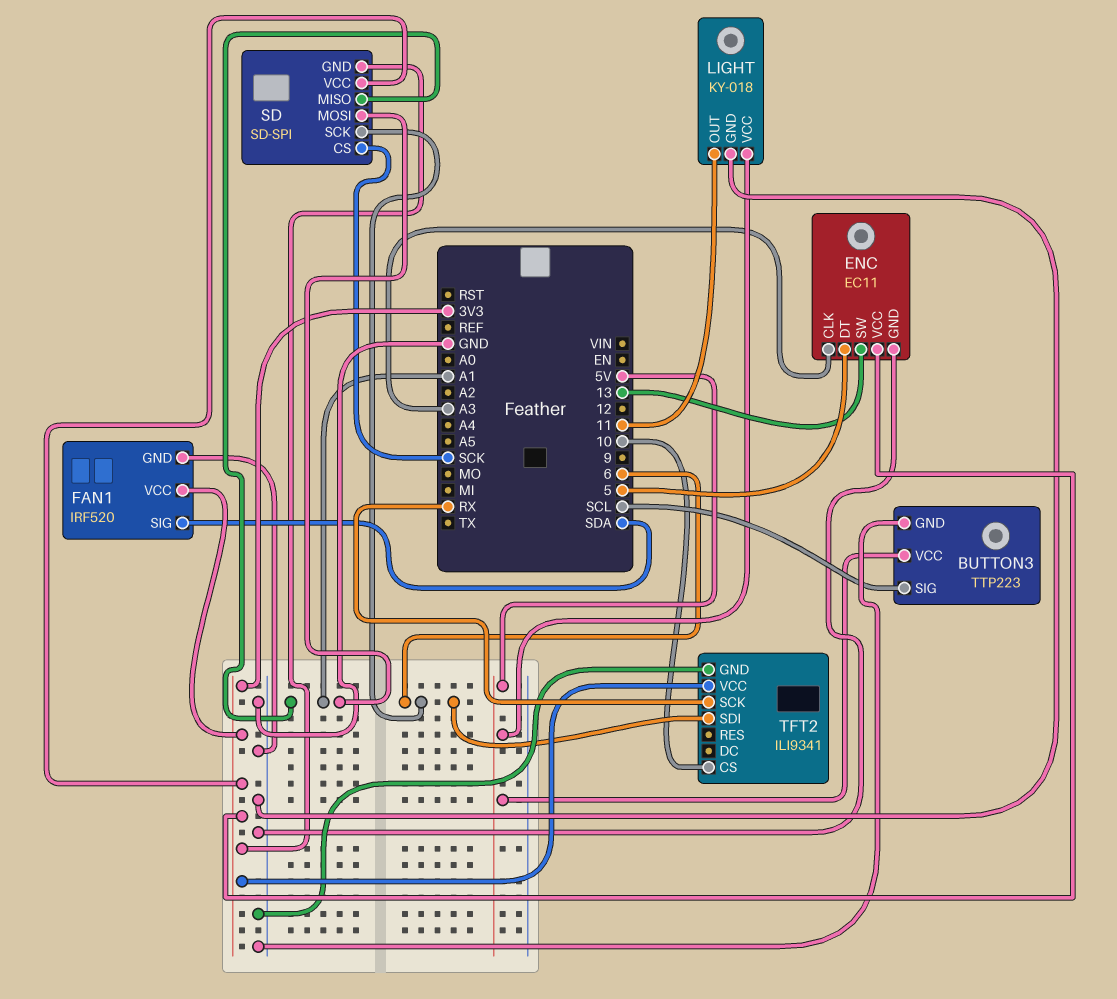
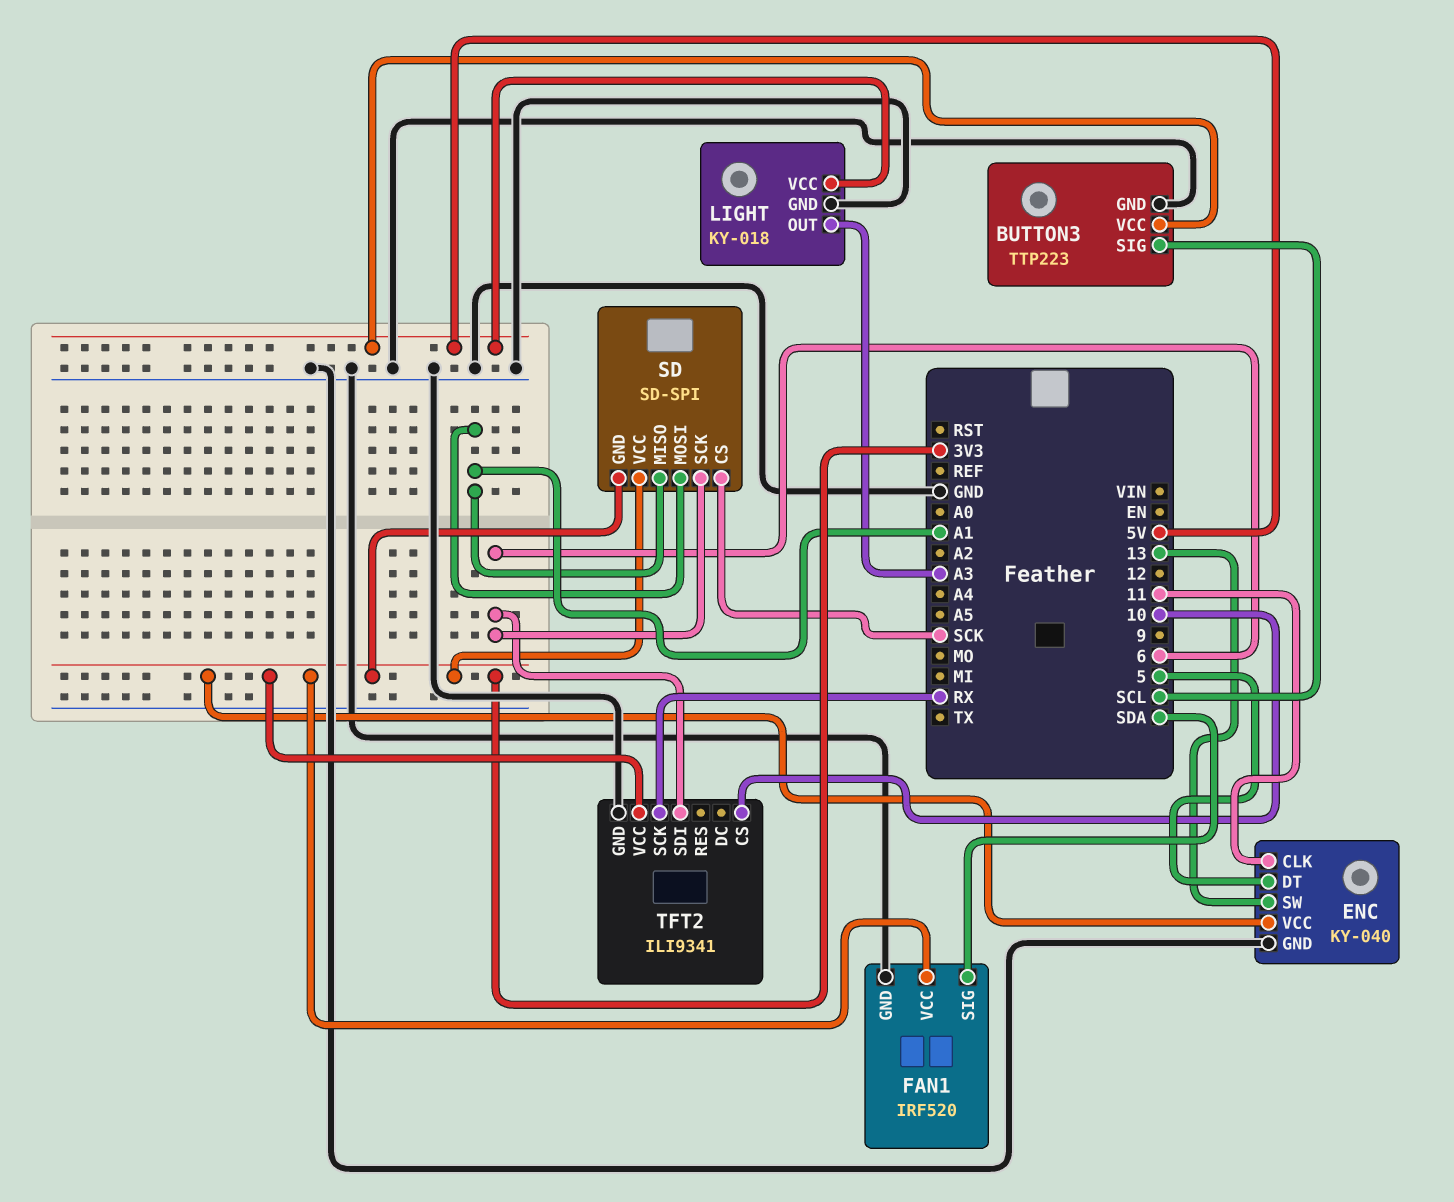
ENC: EC11 -> KY-040
ENC pin CLK: A3 -> 11
LIGHT pin OUT: 11 -> A3

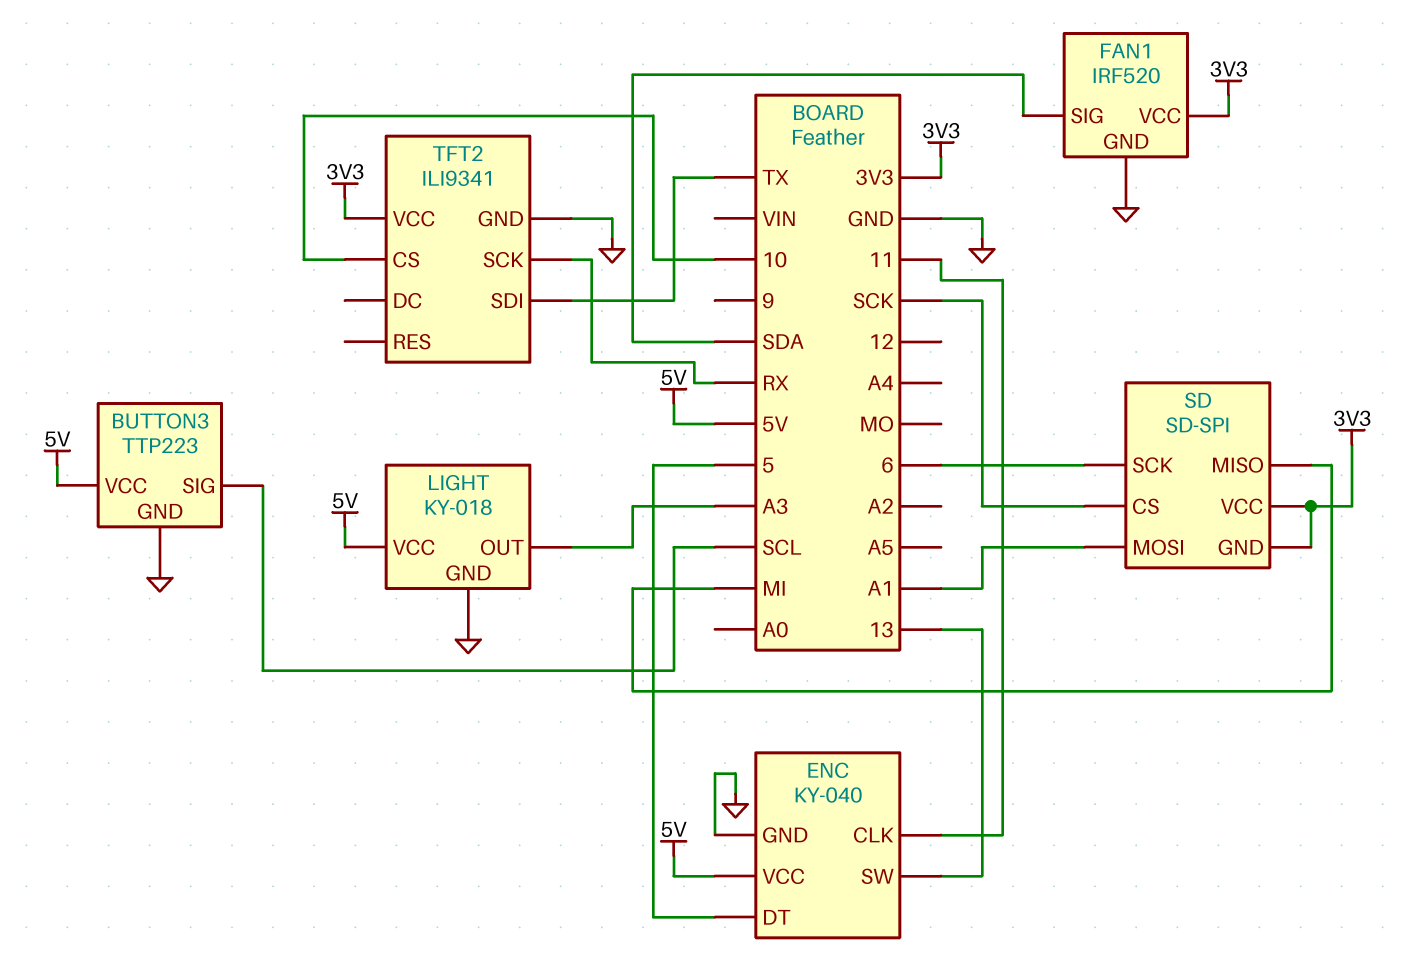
ENC pin VCC: 3V3 -> 5V
SD pin MISO: A1 -> MI
TFT2 pin SDI: 6 -> TX

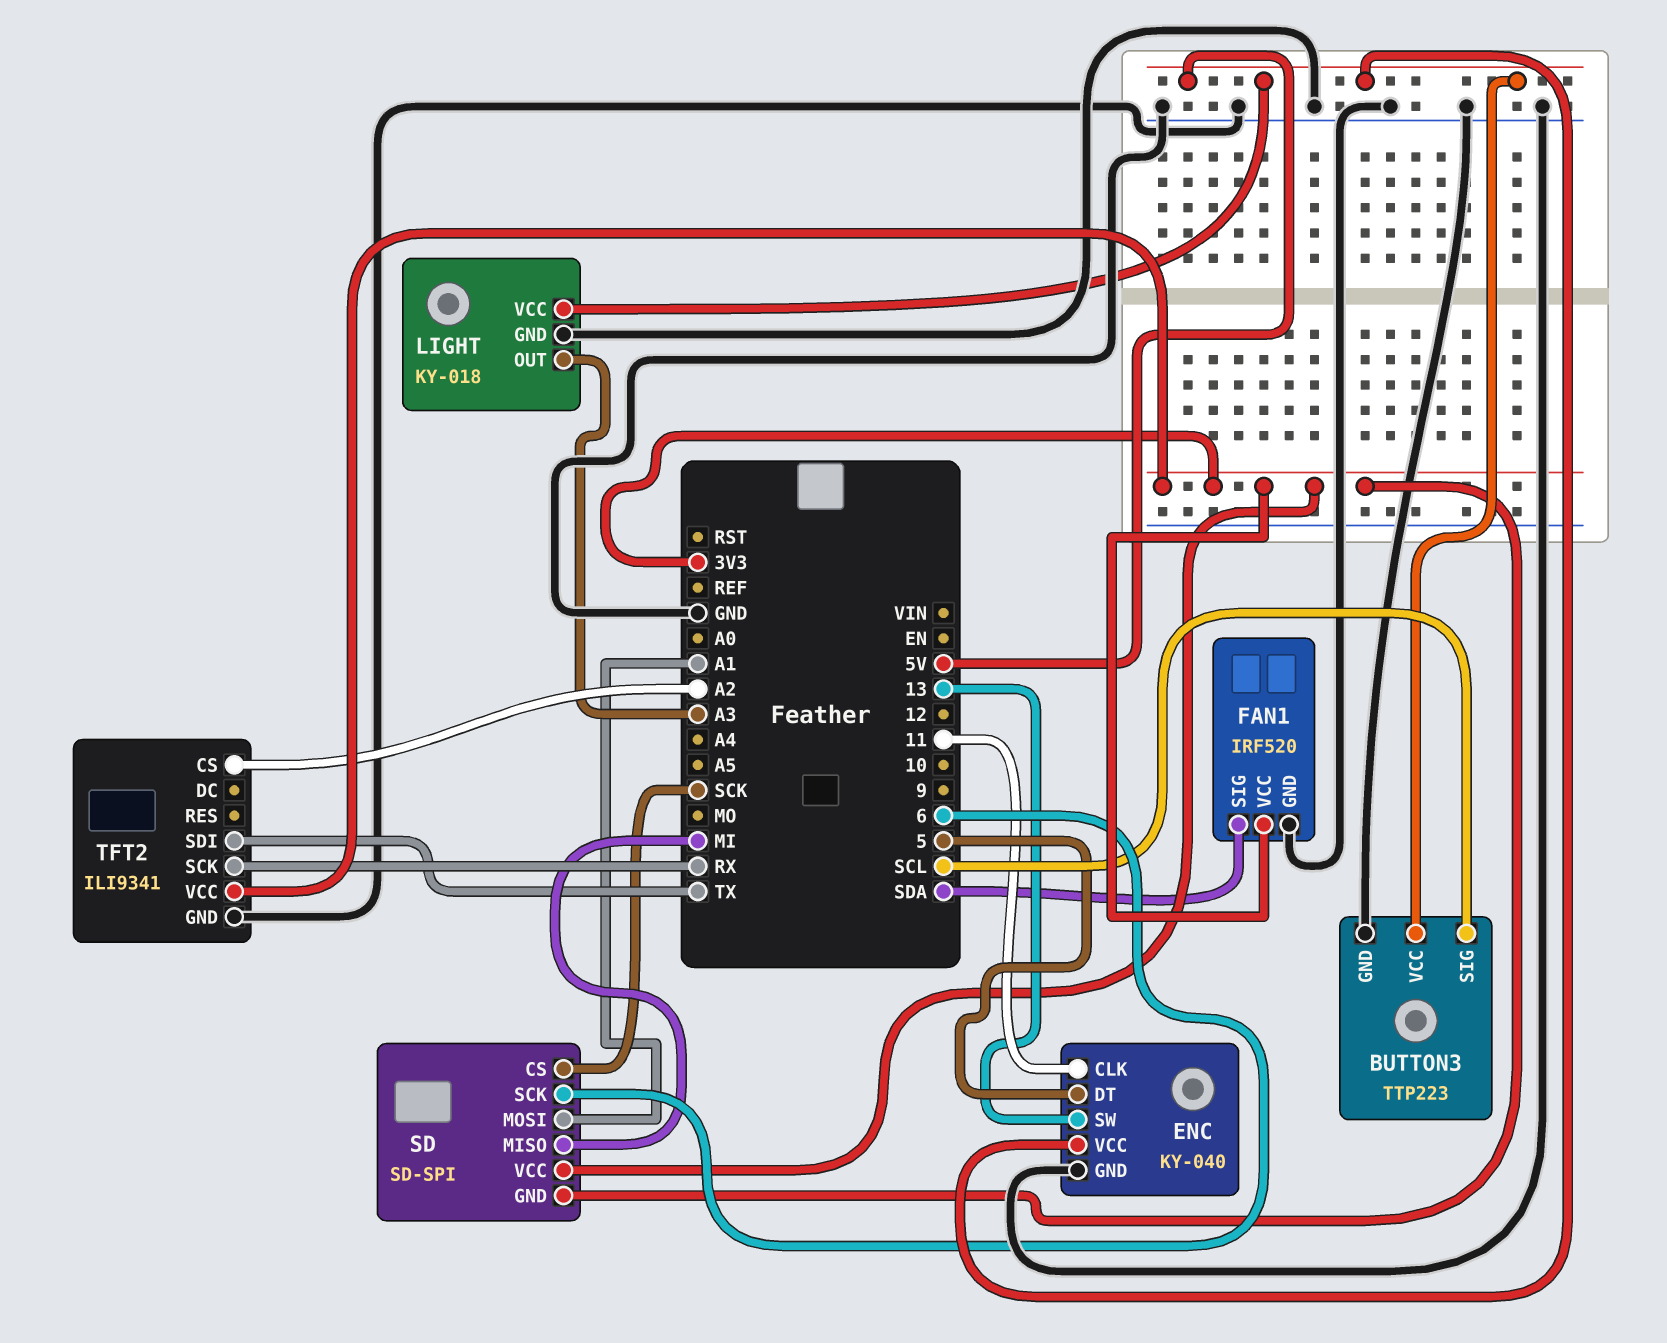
TFT2 pin CS: 10 -> A2

